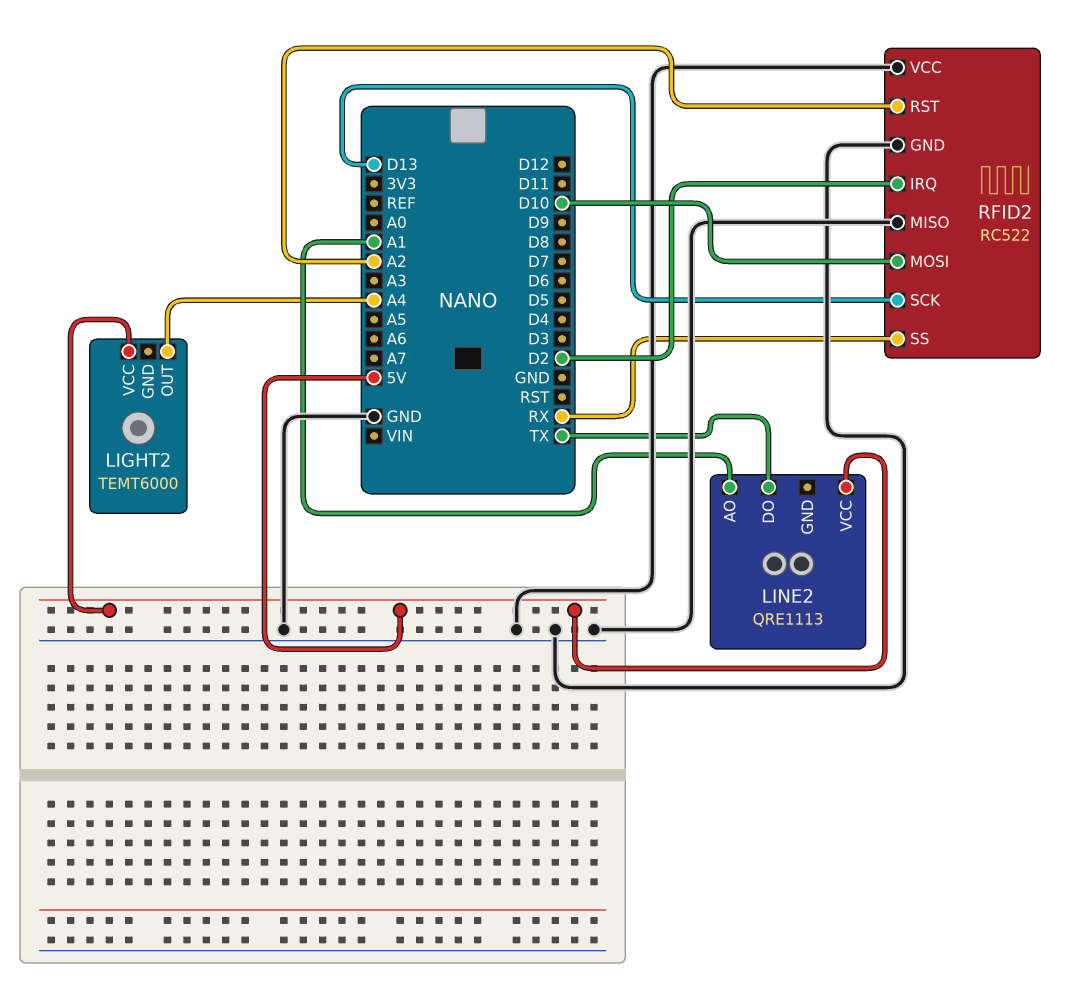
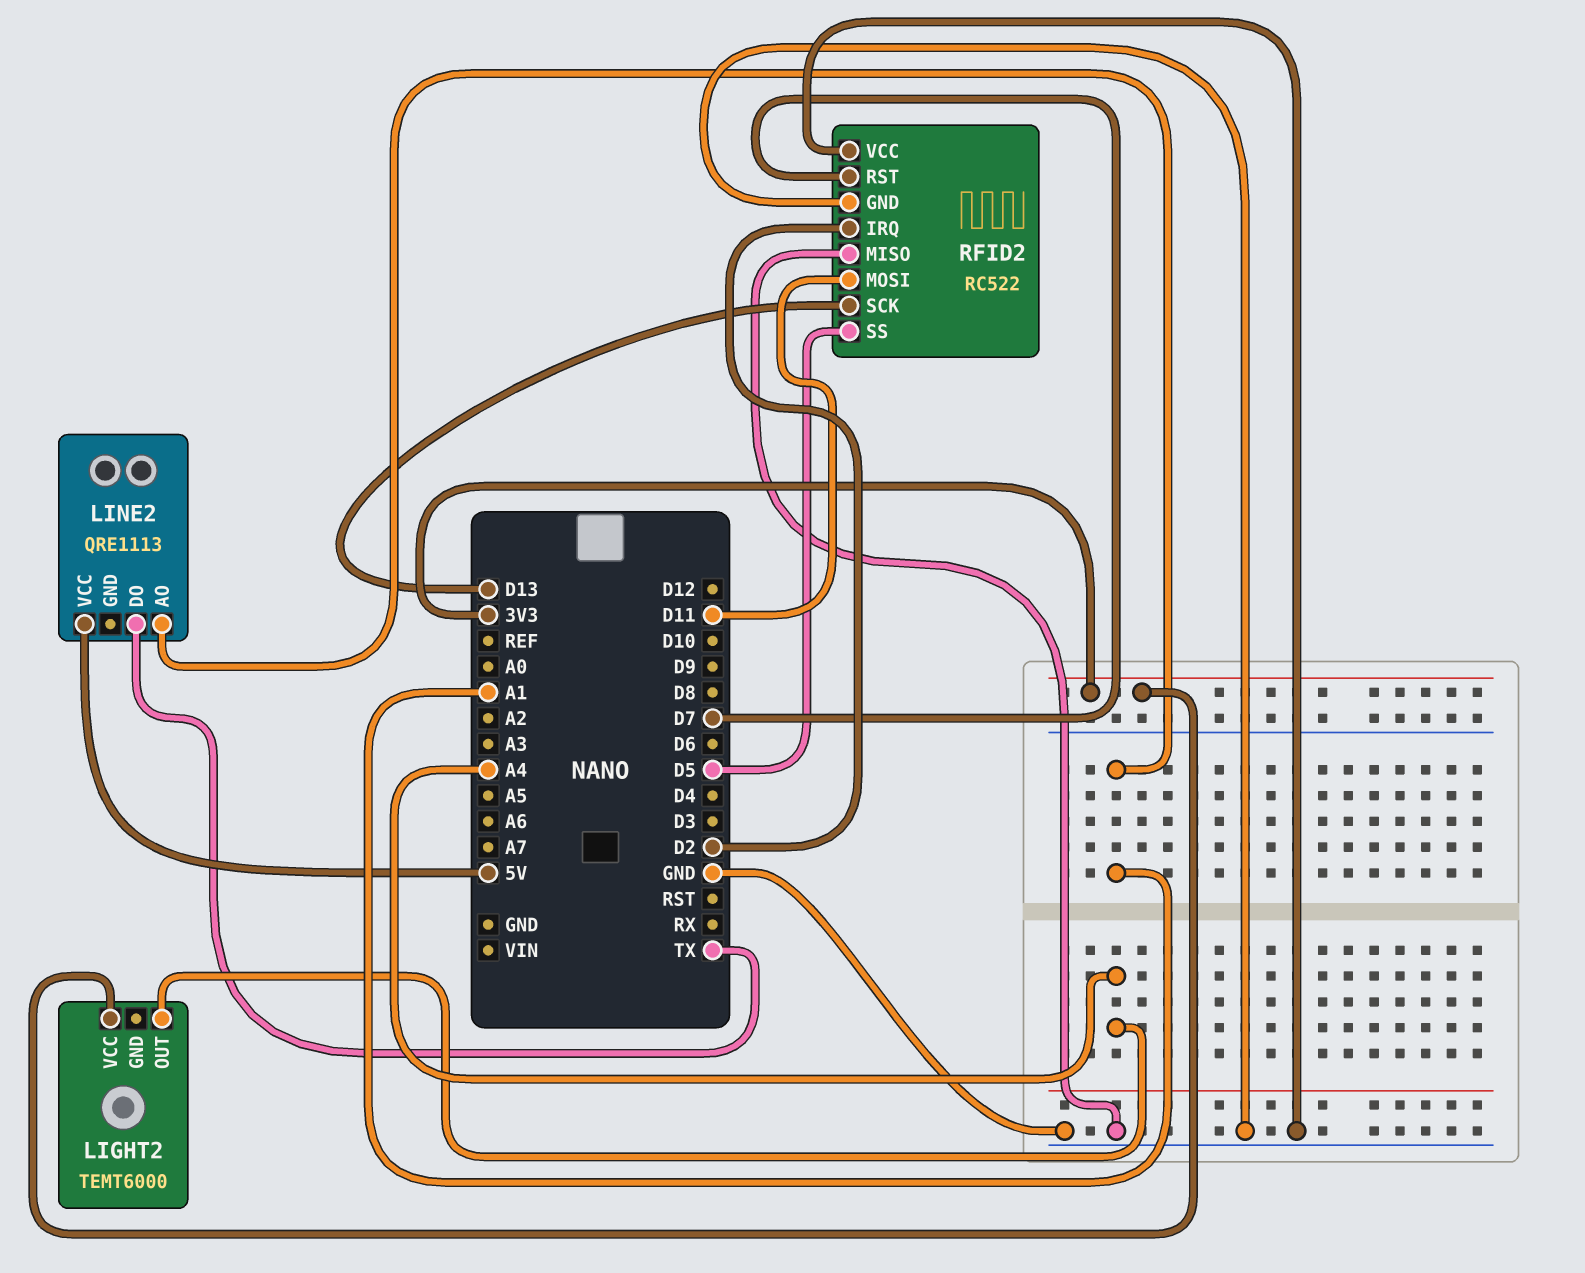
LIGHT2 pin VCC: 5V -> 3V3
RFID2 pin MOSI: D10 -> D11
RFID2 pin RST: A2 -> D7
RFID2 pin SS: RX -> D5

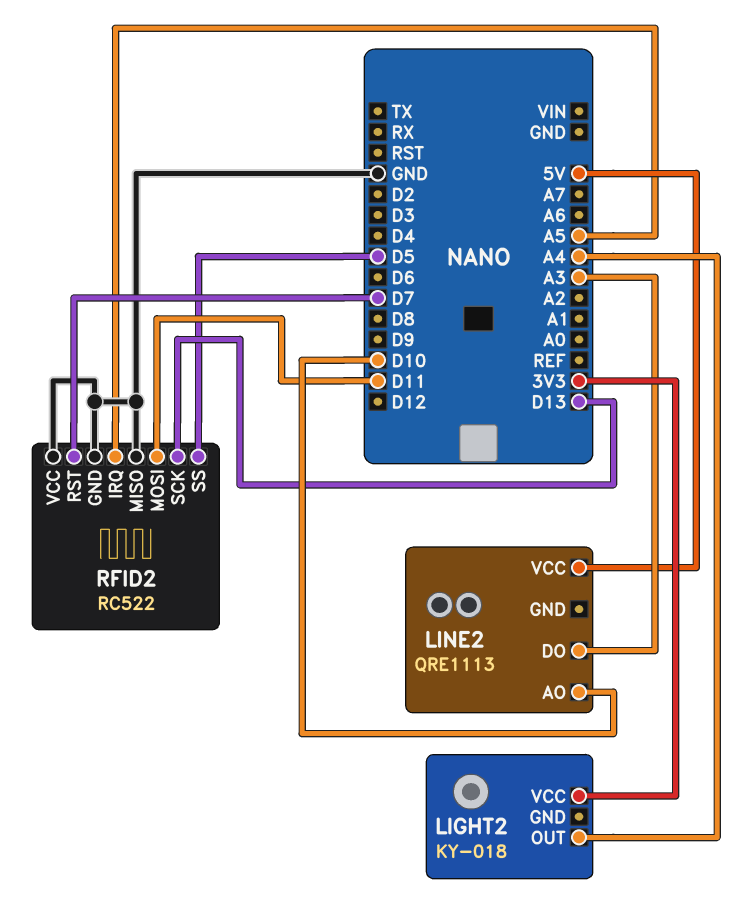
LIGHT2: TEMT6000 -> KY-018
LINE2 pin AO: A1 -> D10
LINE2 pin DO: TX -> A3
RFID2 pin IRQ: D2 -> A5

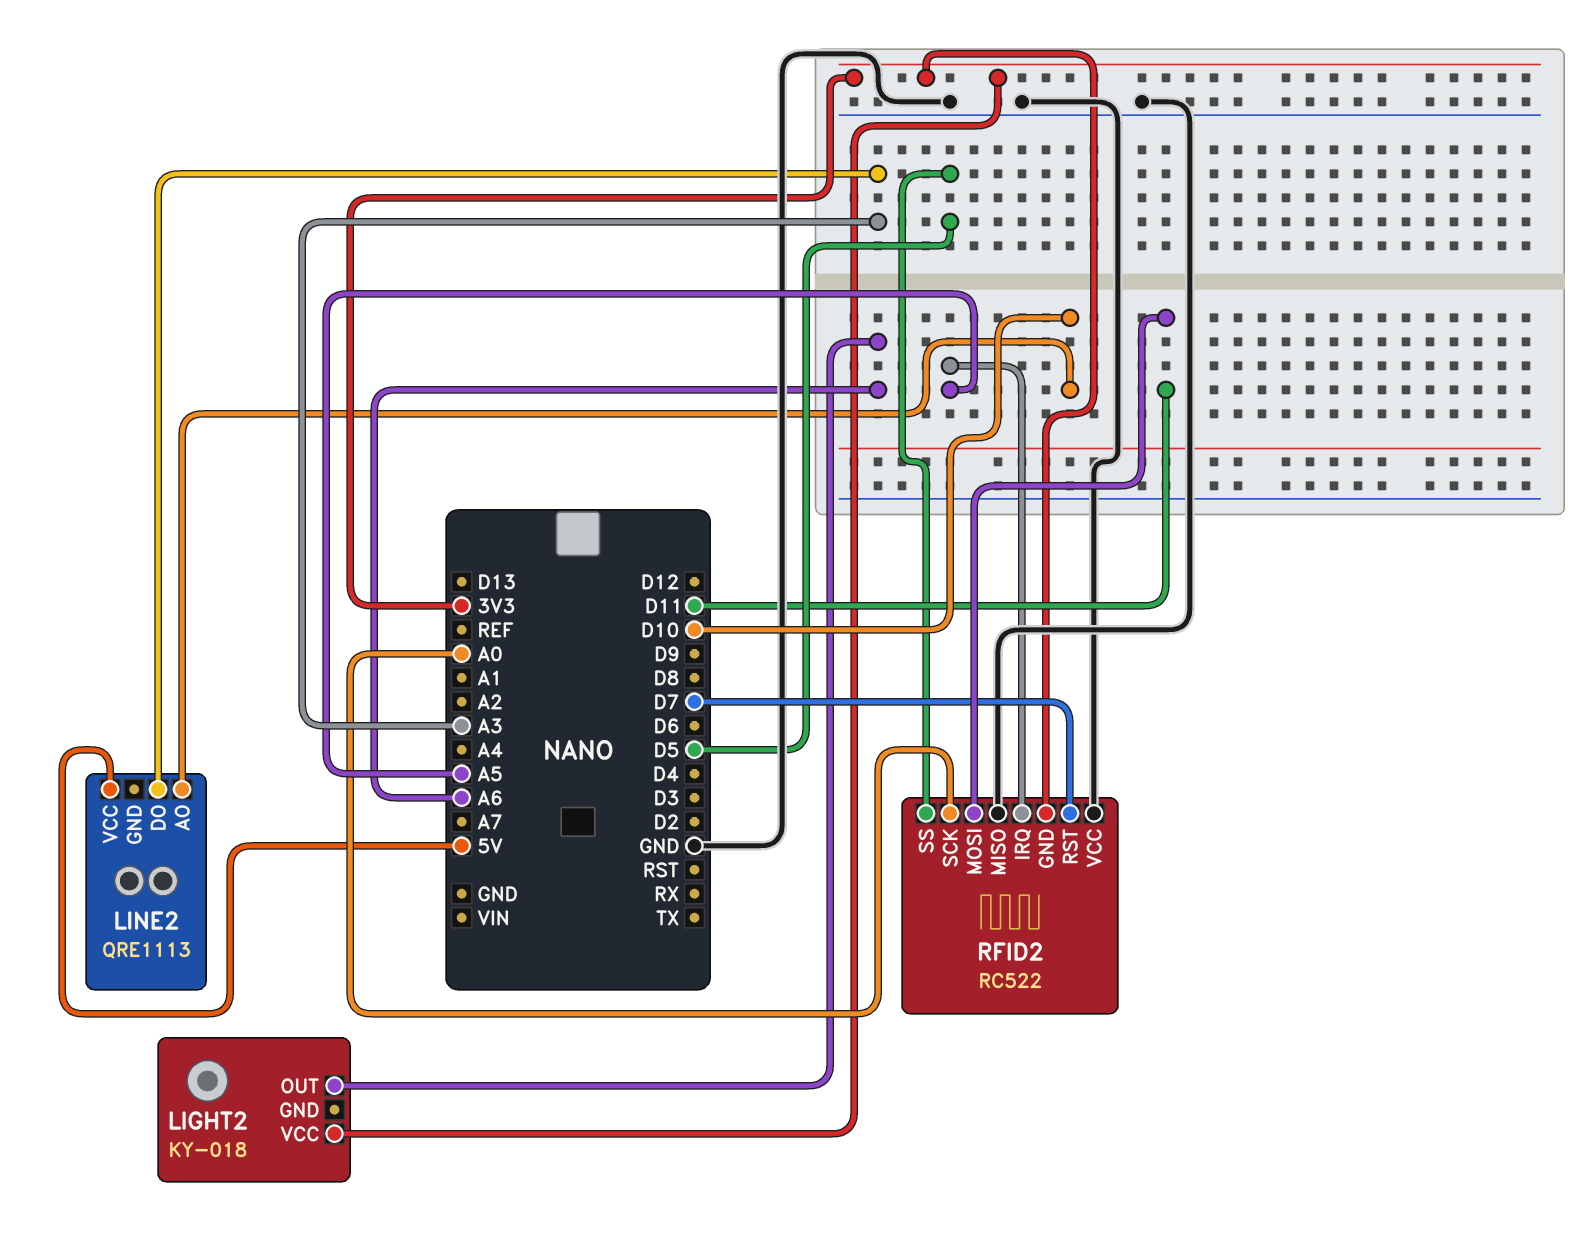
LIGHT2 pin OUT: A4 -> A6
RFID2 pin GND: GND -> 3V3
RFID2 pin SCK: D13 -> A0

